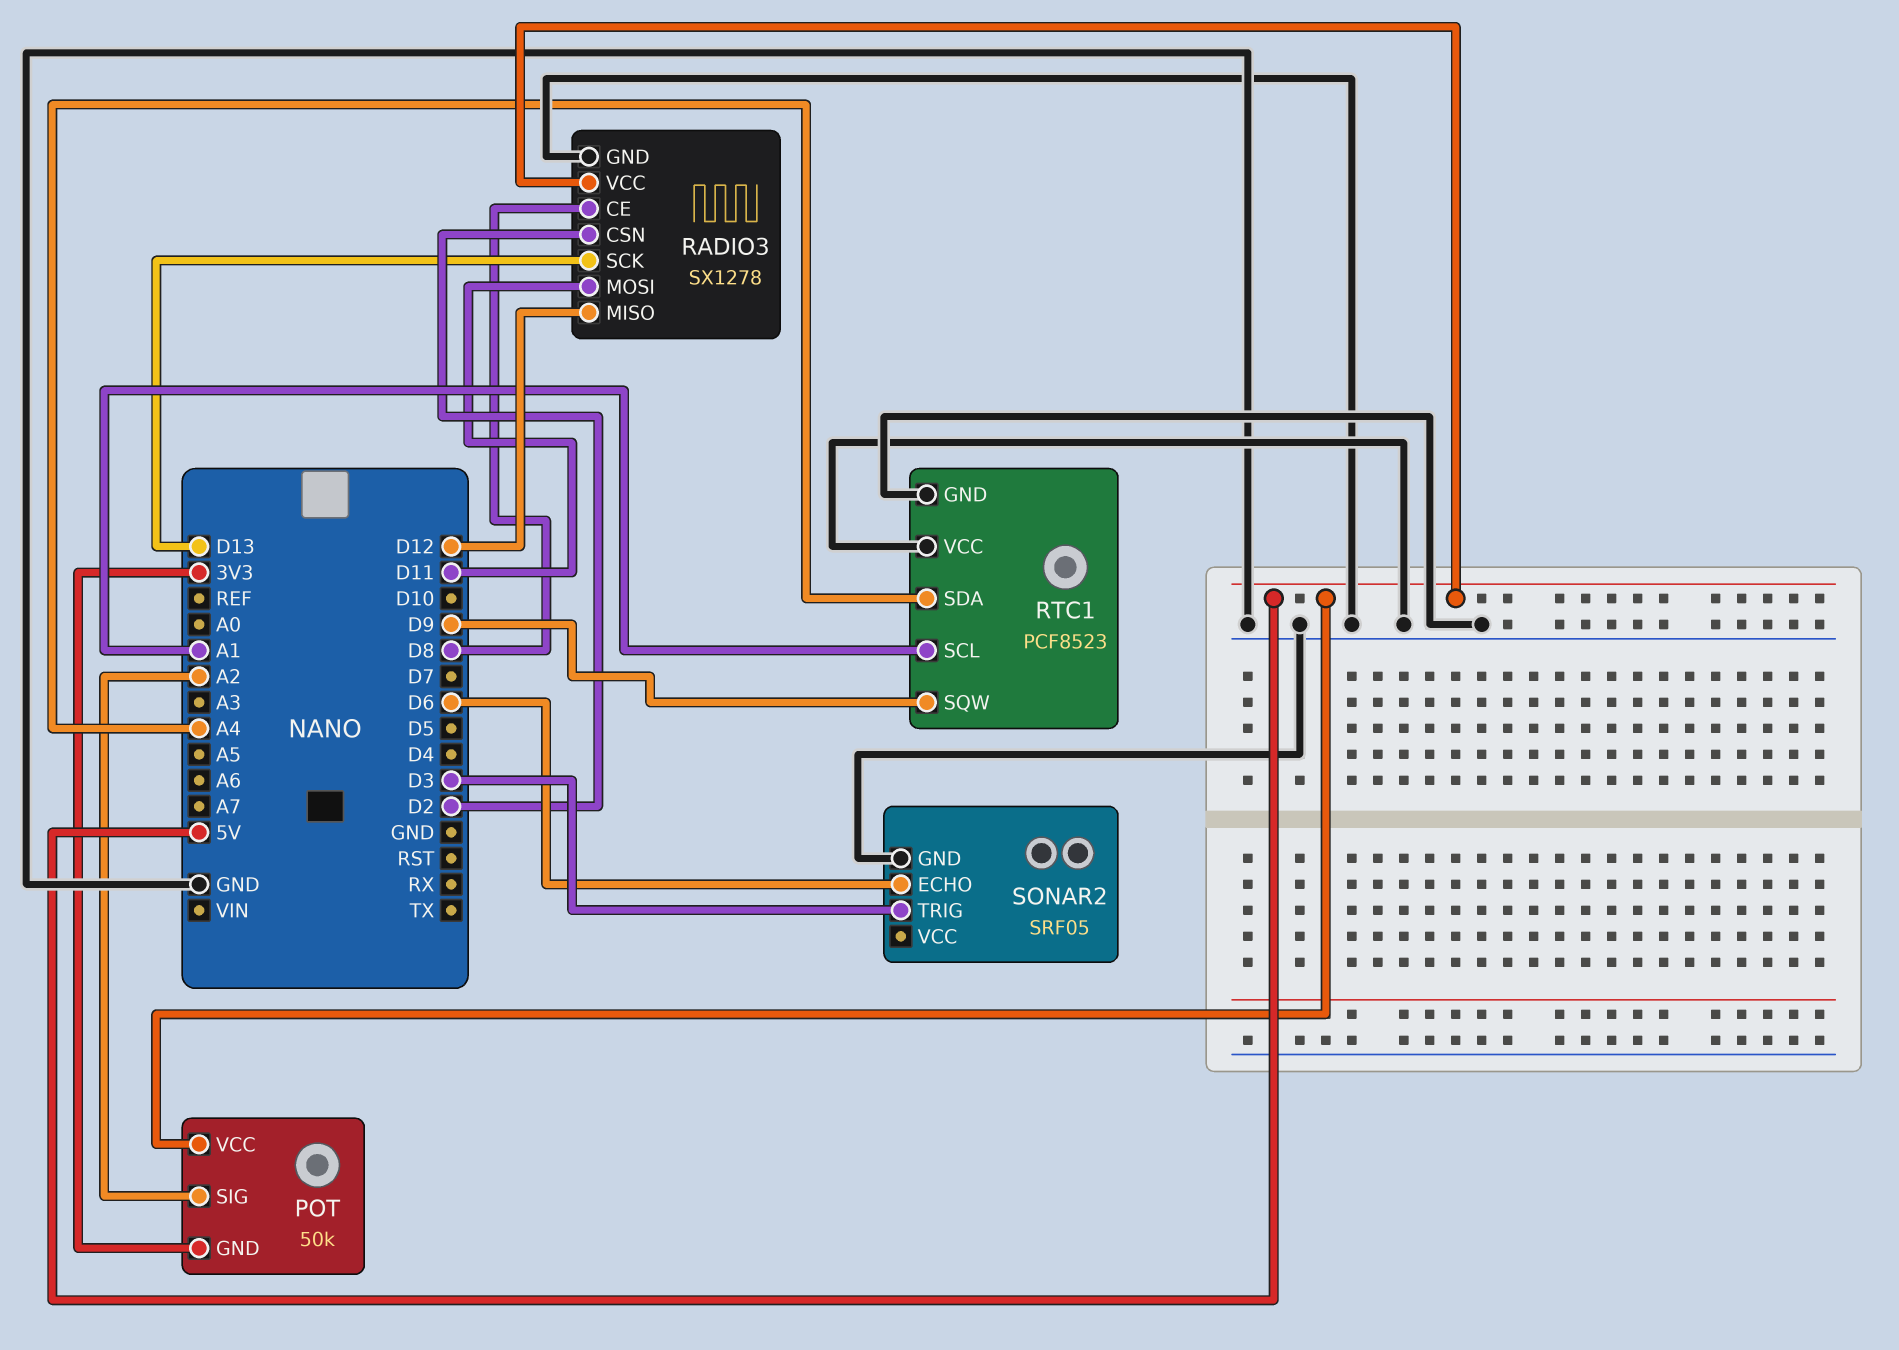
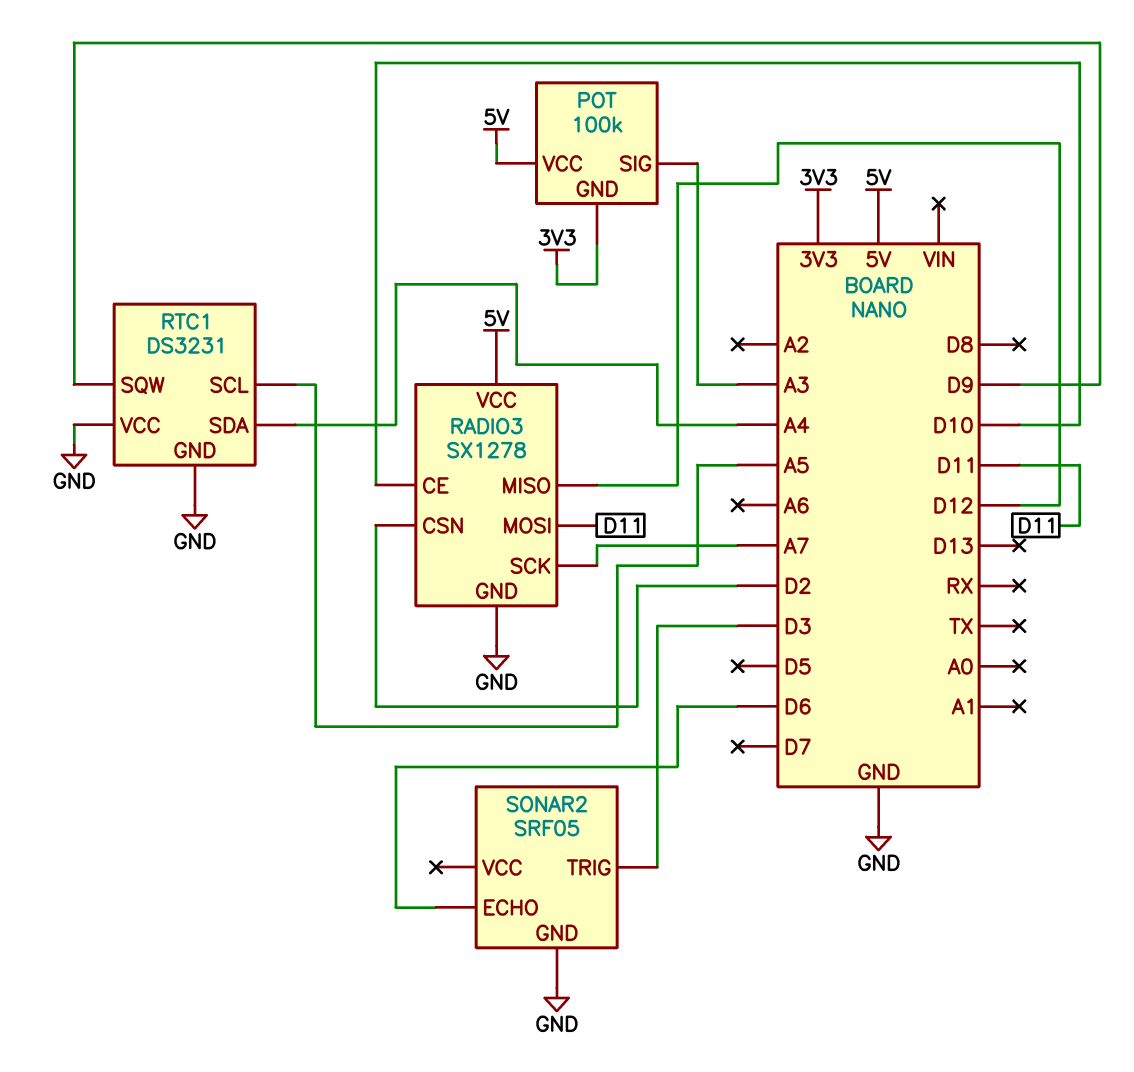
POT: 50k -> 100k
POT pin SIG: A2 -> A3
RADIO3 pin CE: D8 -> D10
RADIO3 pin SCK: D13 -> A7
RTC1: PCF8523 -> DS3231
RTC1 pin SCL: A1 -> A5

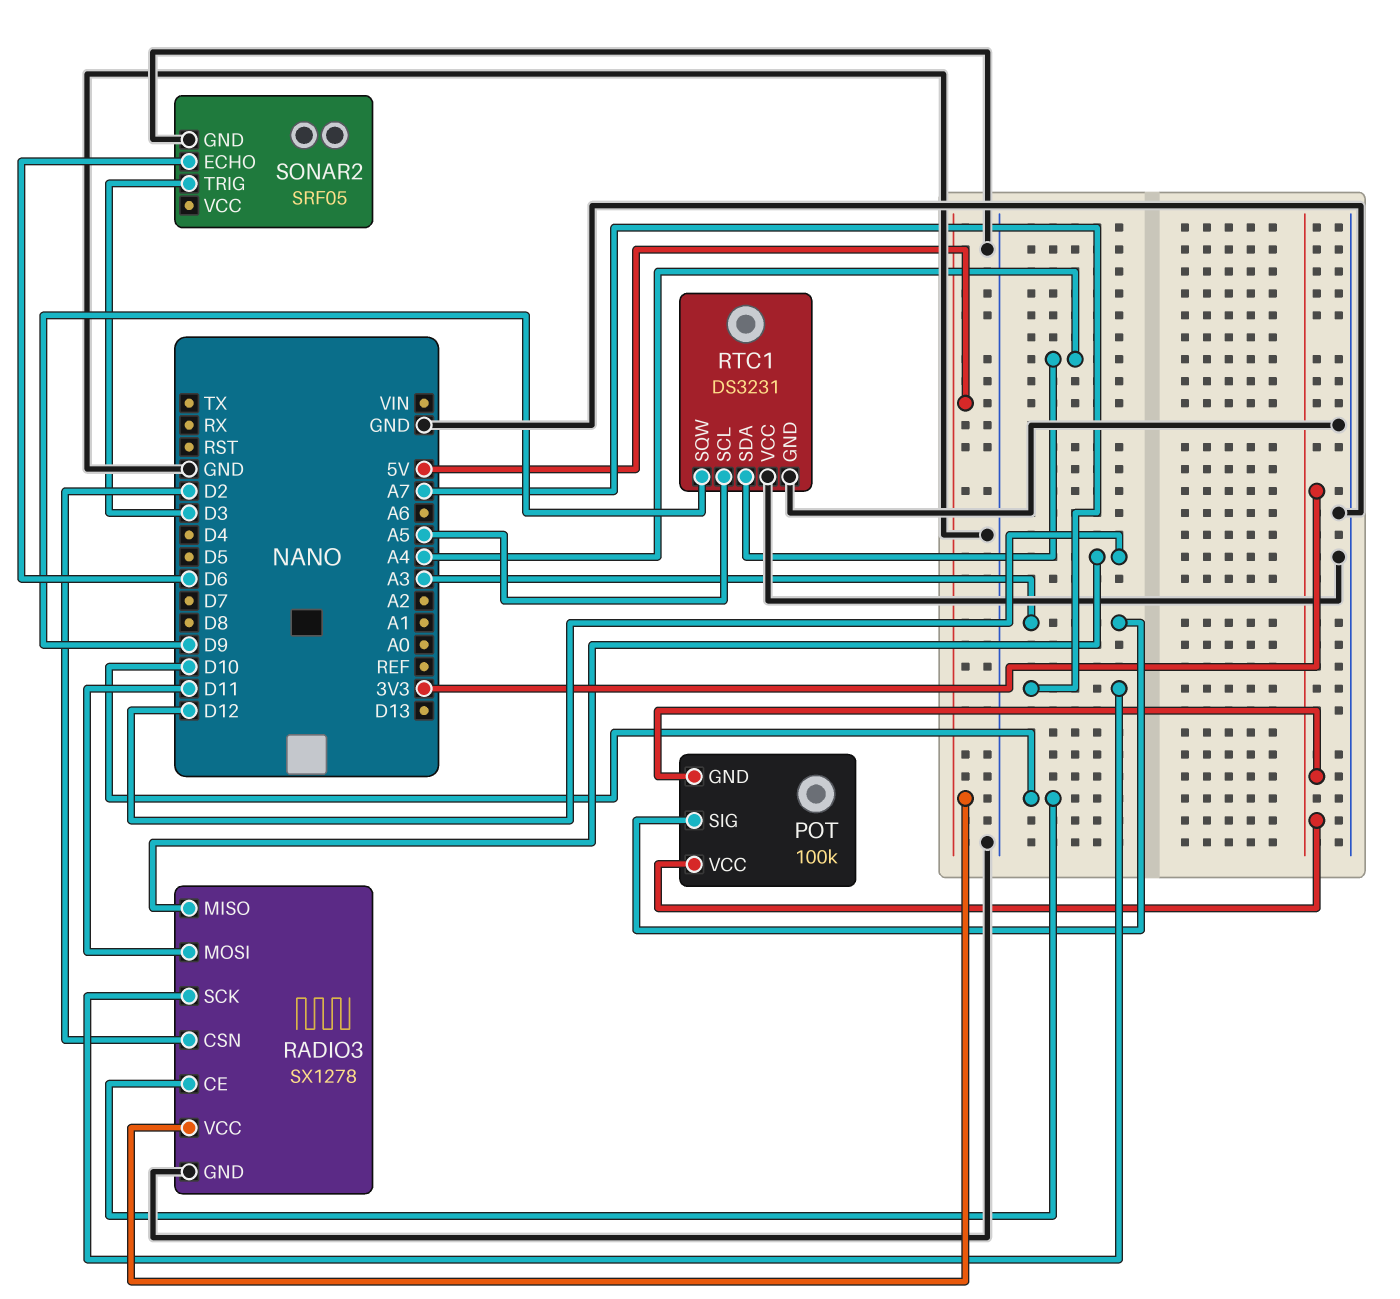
POT pin VCC: 5V -> 3V3

